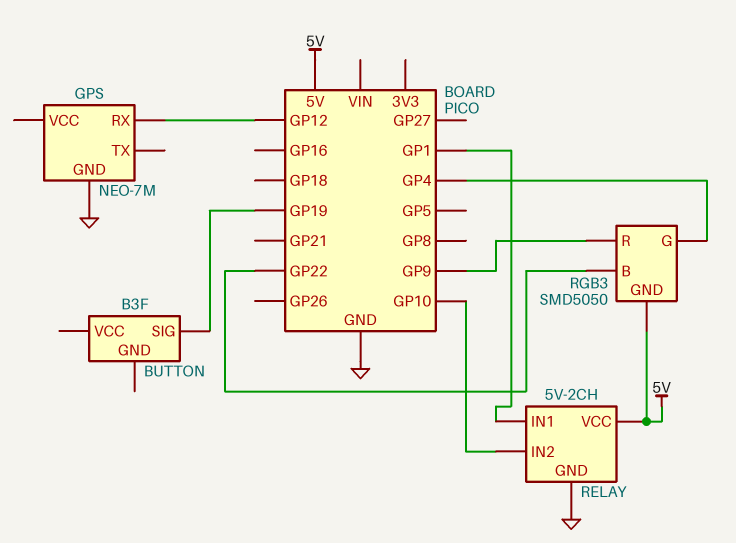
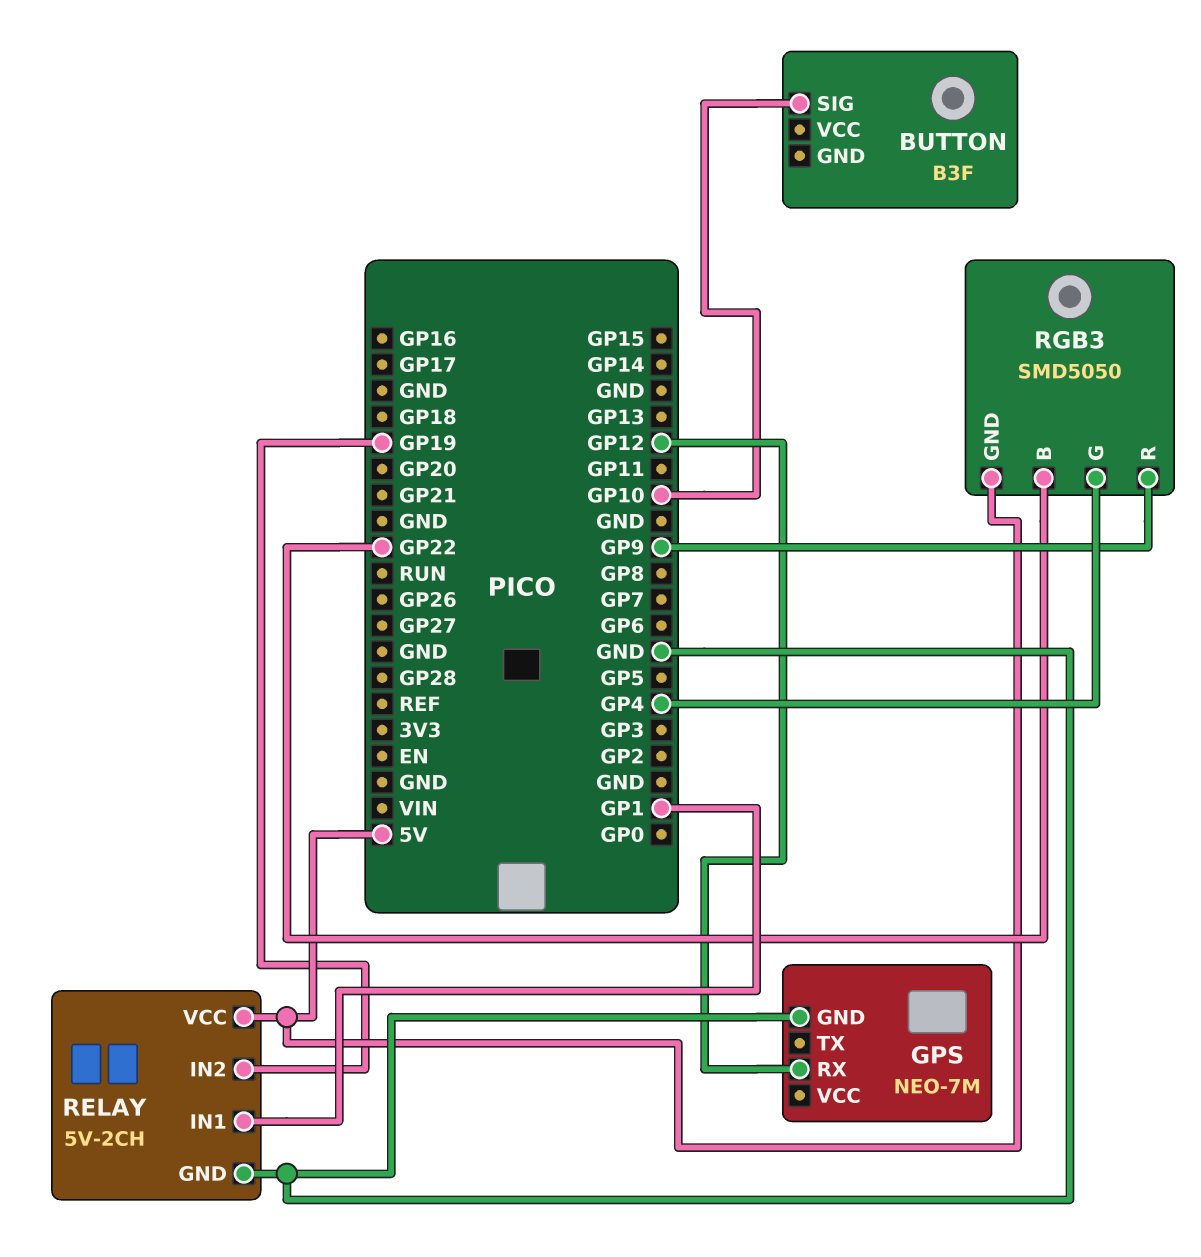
BUTTON pin SIG: GP19 -> GP10
RELAY pin IN2: GP10 -> GP19

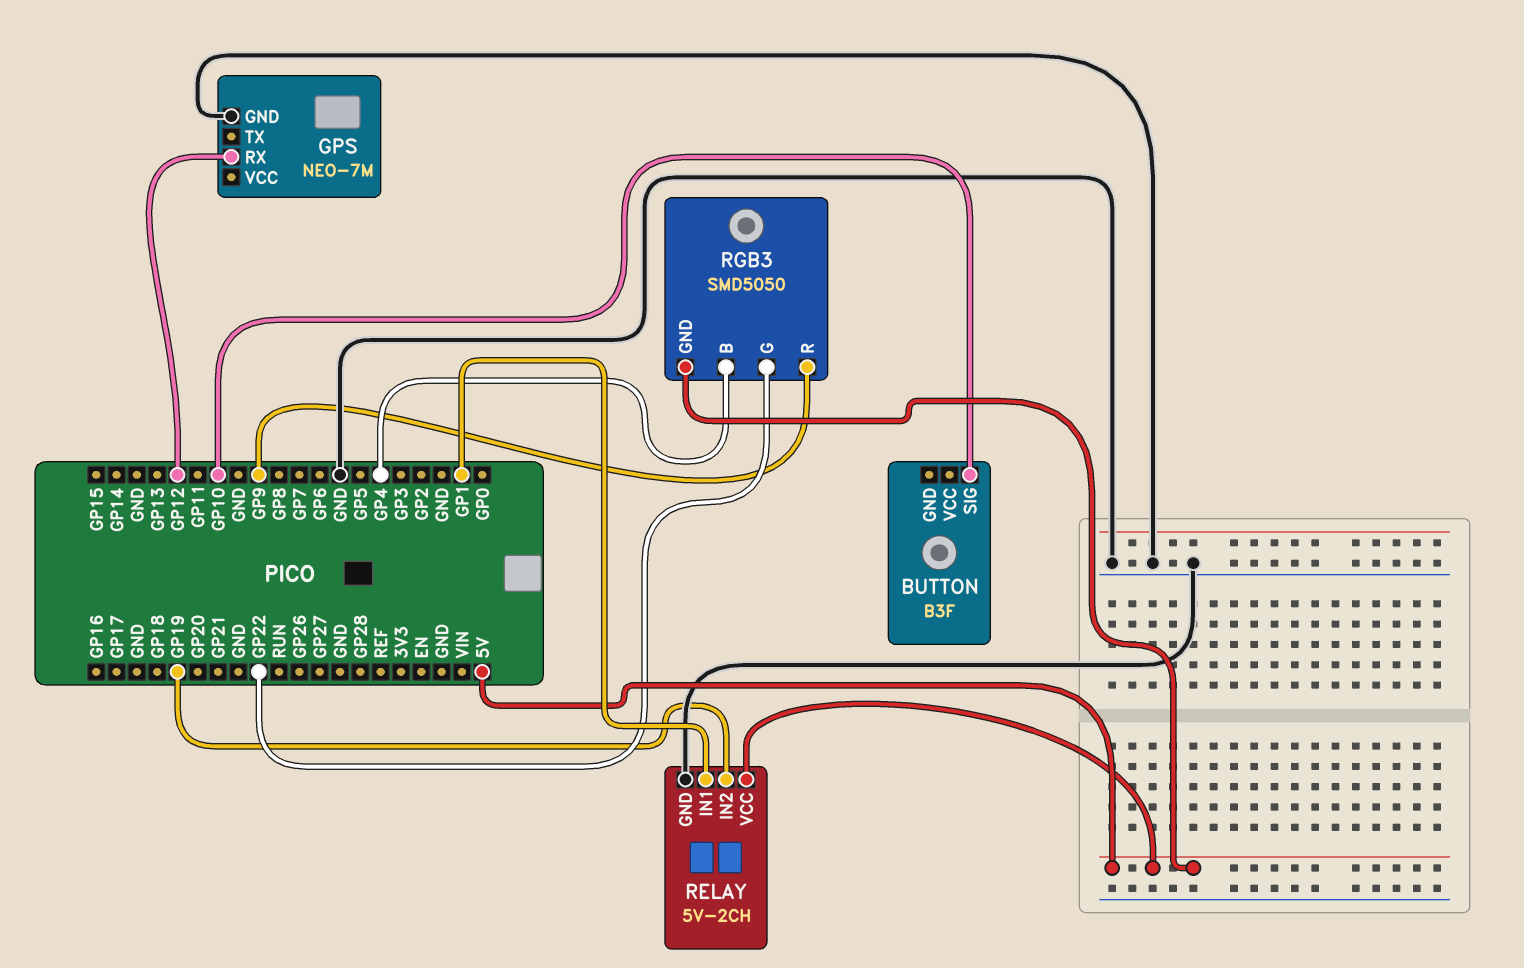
RGB3 pin B: GP22 -> GP4
RGB3 pin G: GP4 -> GP22

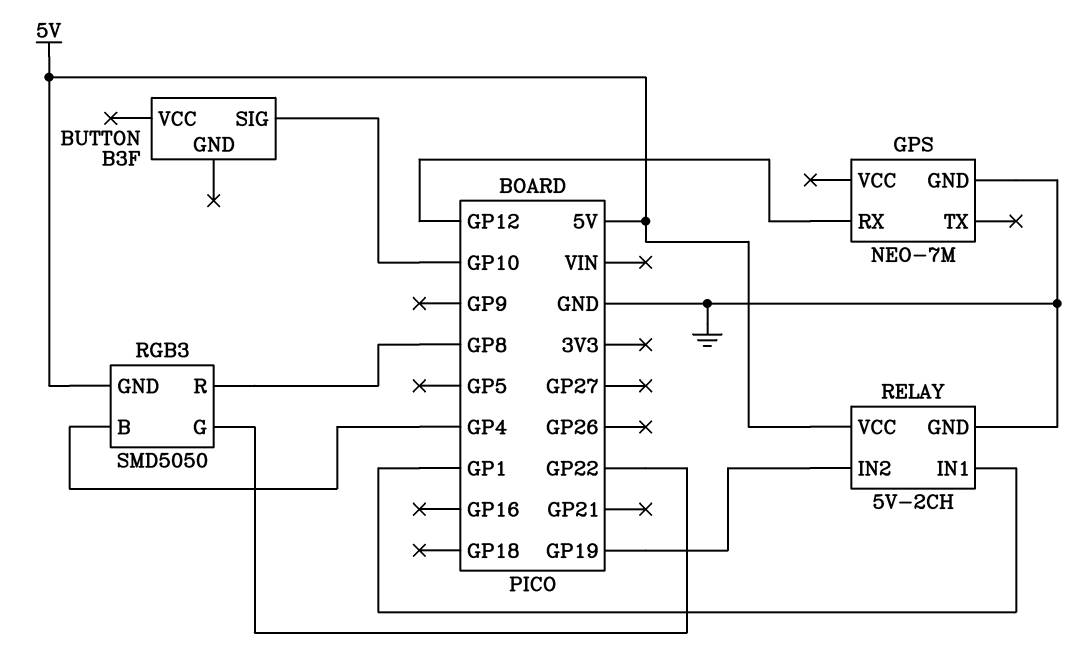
RGB3 pin R: GP9 -> GP8

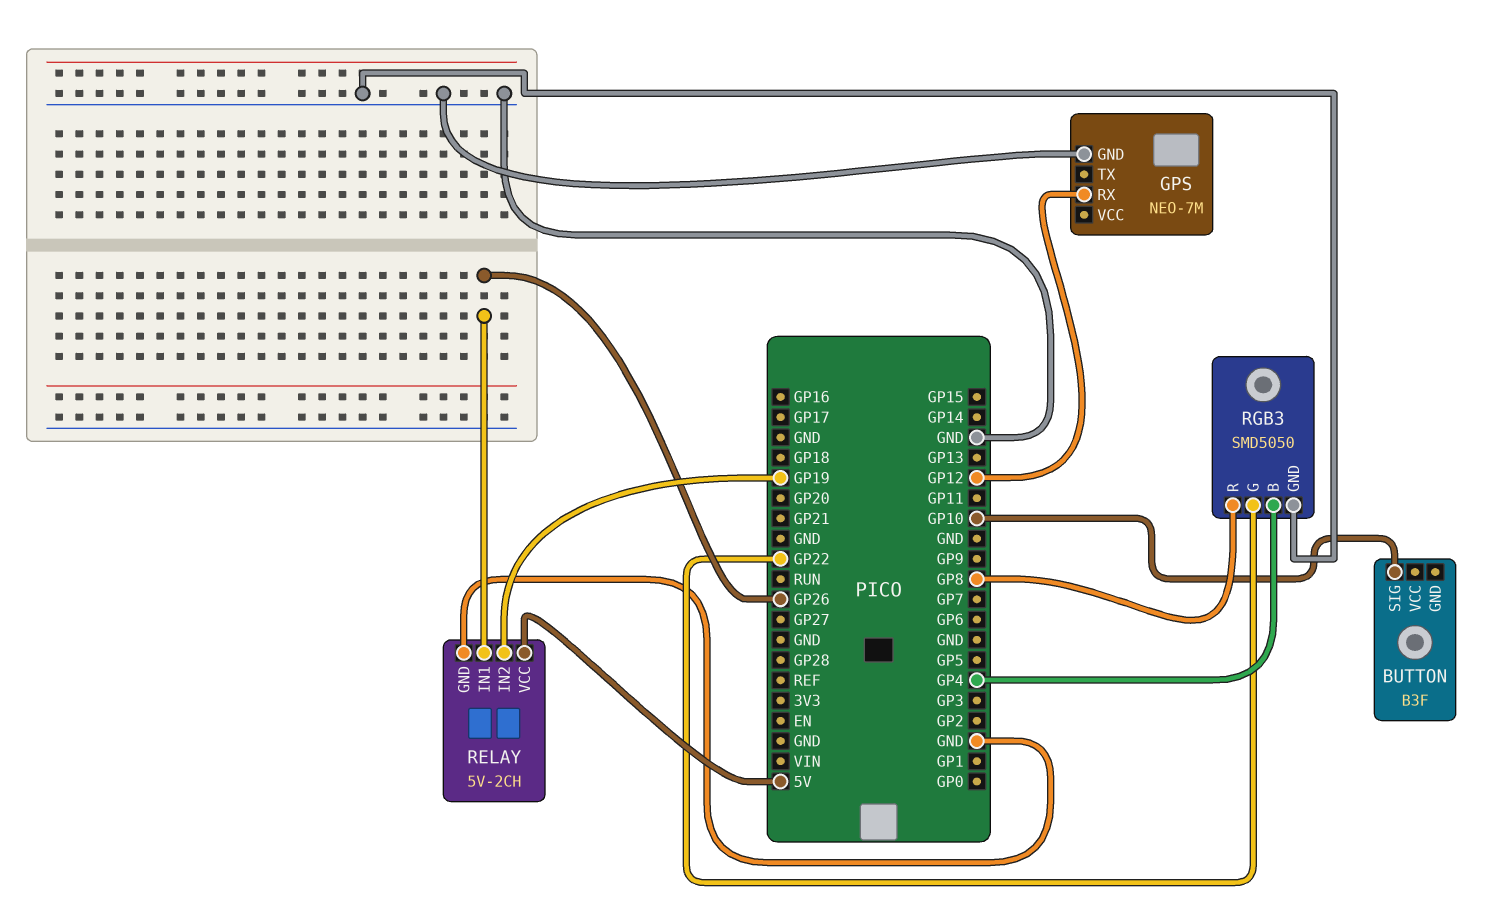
RELAY pin IN1: GP1 -> GP26
RGB3 pin GND: 5V -> GND

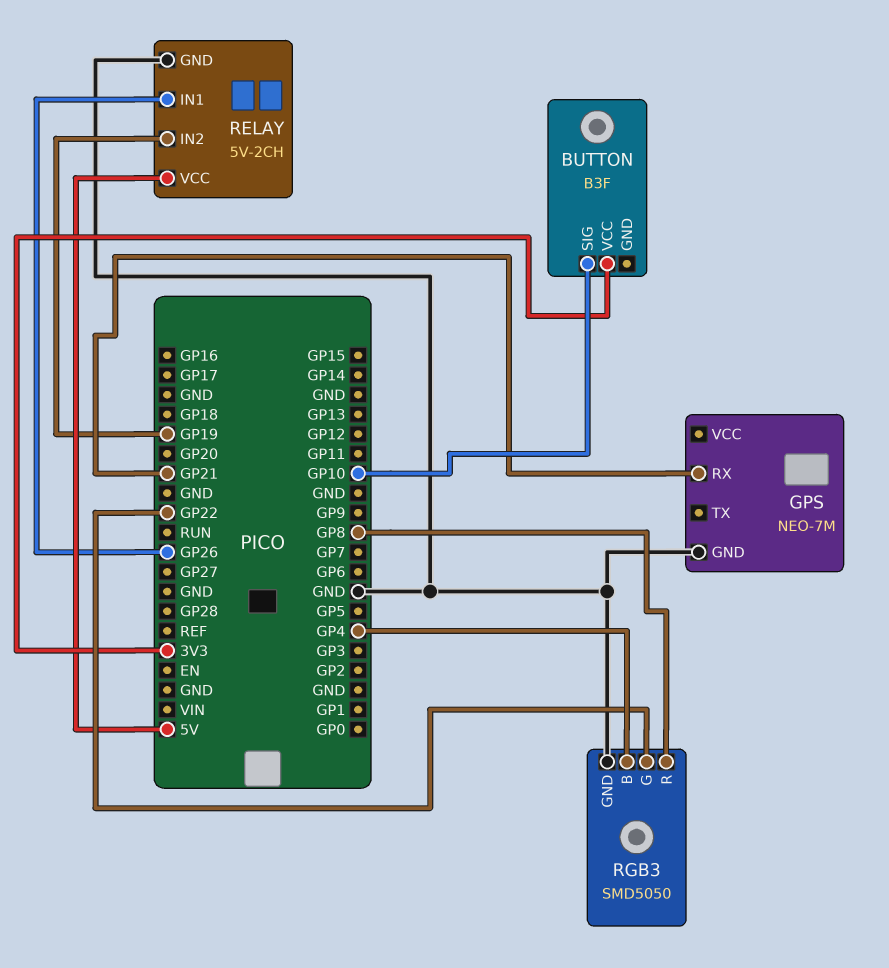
BUTTON pin VCC: none -> 3V3
GPS pin RX: GP12 -> GP21

